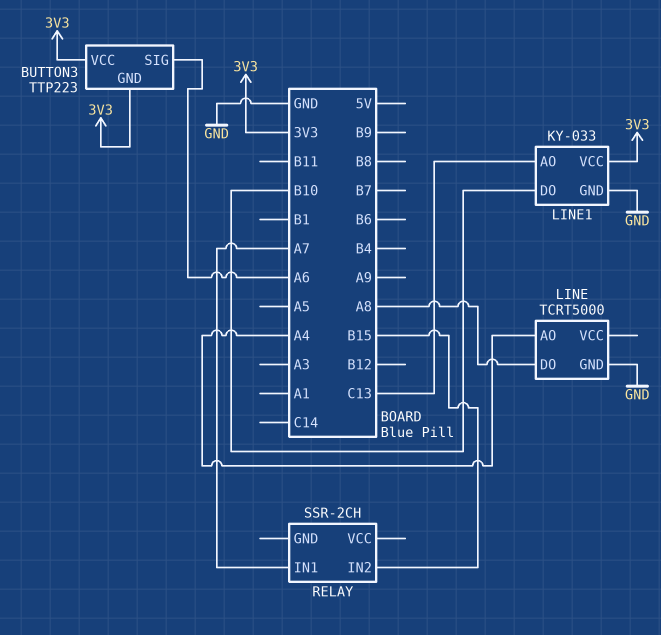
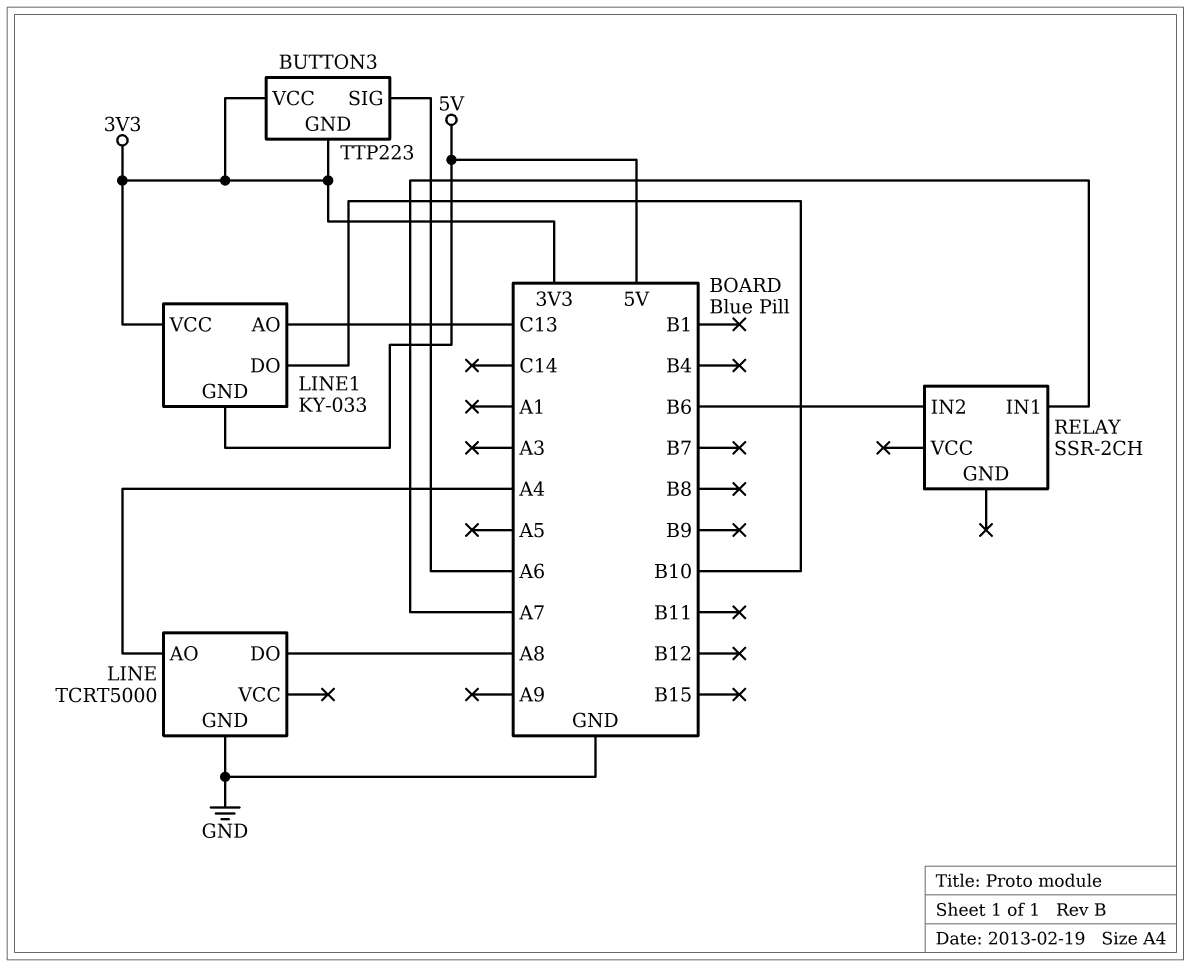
LINE1 pin GND: GND -> 5V
RELAY pin IN2: B15 -> B6

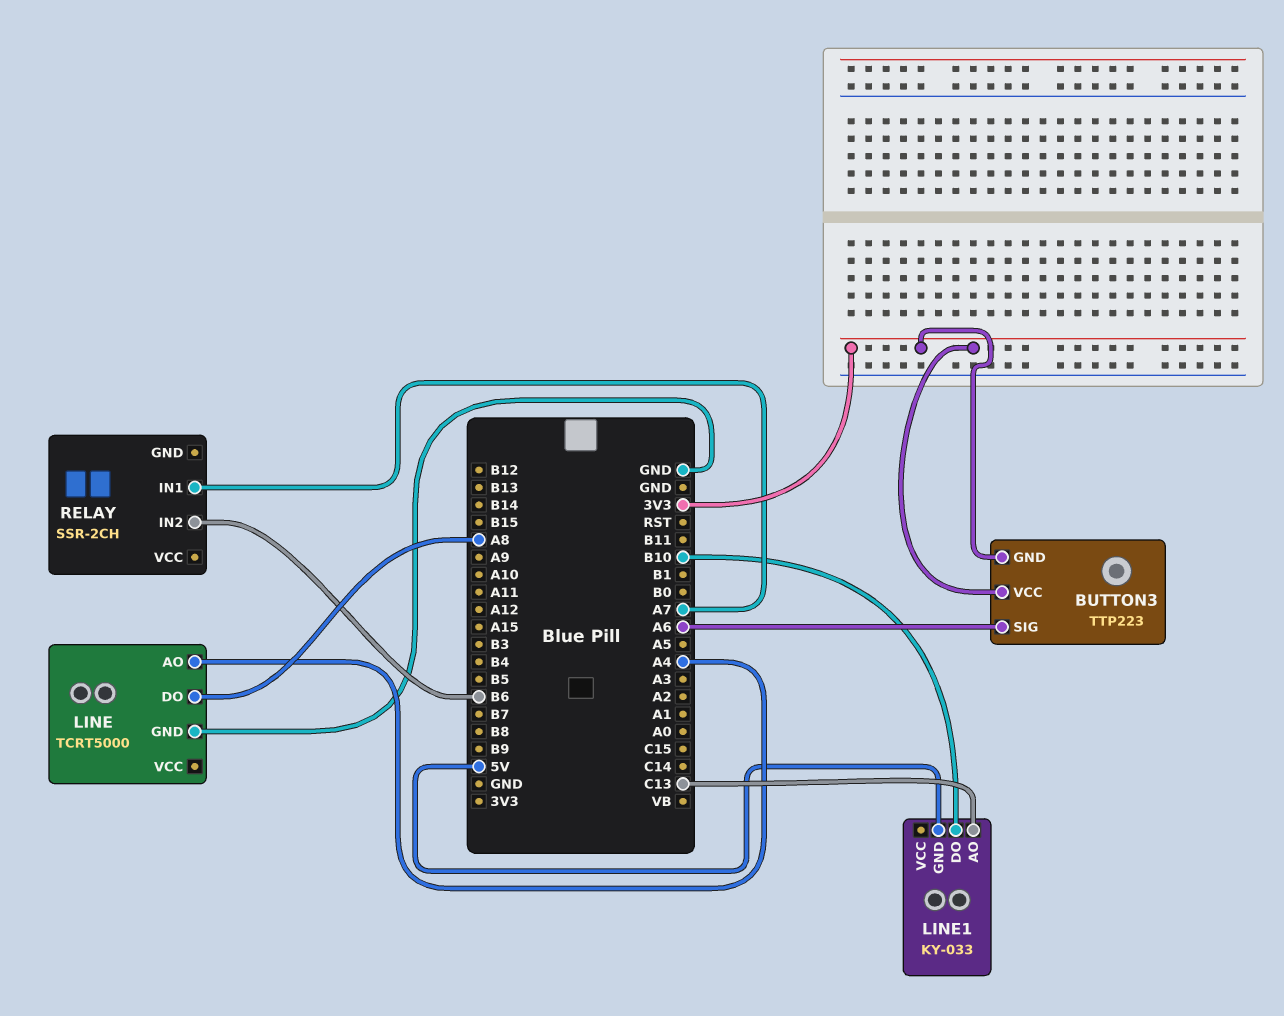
LINE1 pin VCC: 3V3 -> none

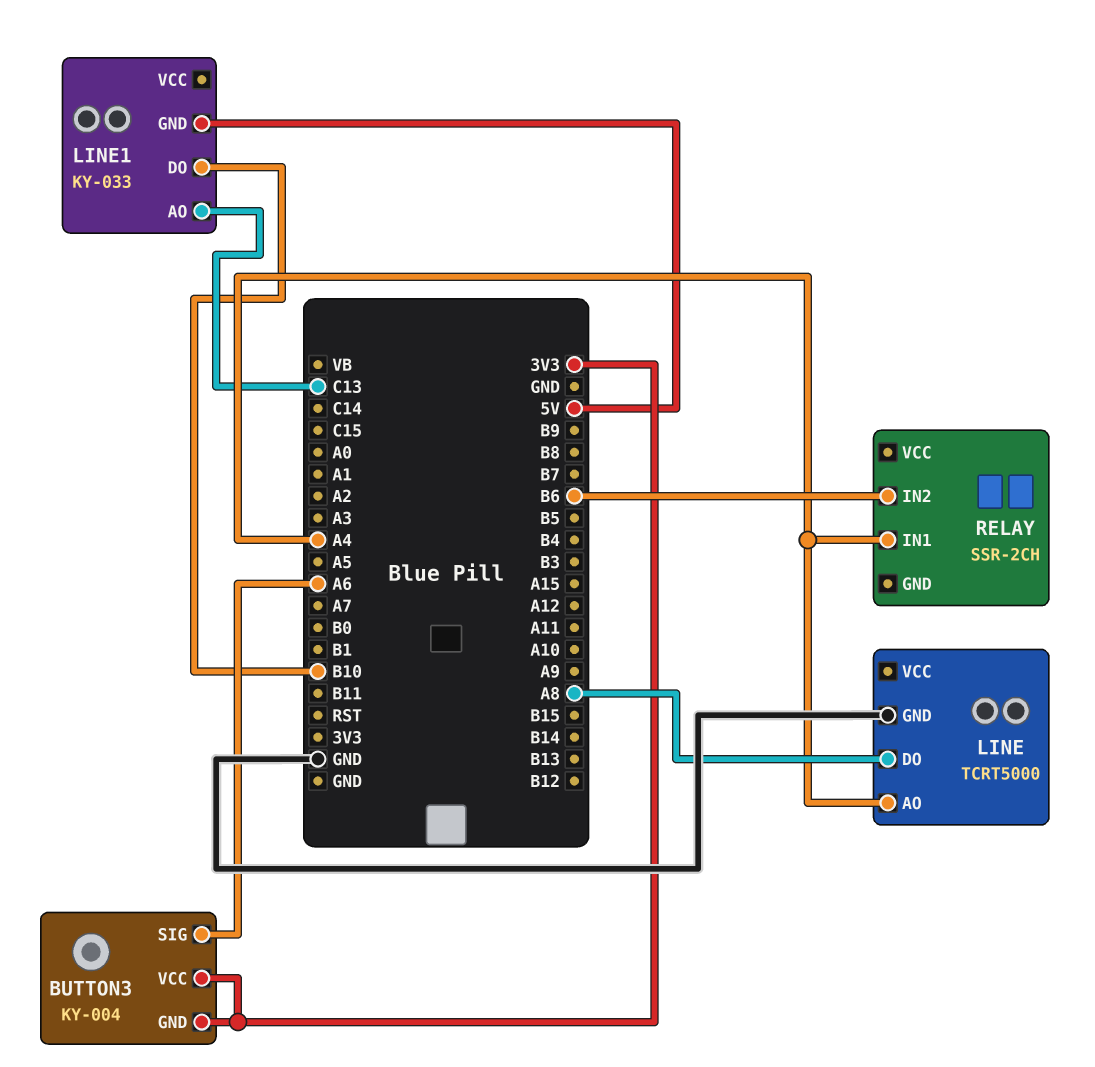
BUTTON3: TTP223 -> KY-004
RELAY pin IN1: A7 -> A4

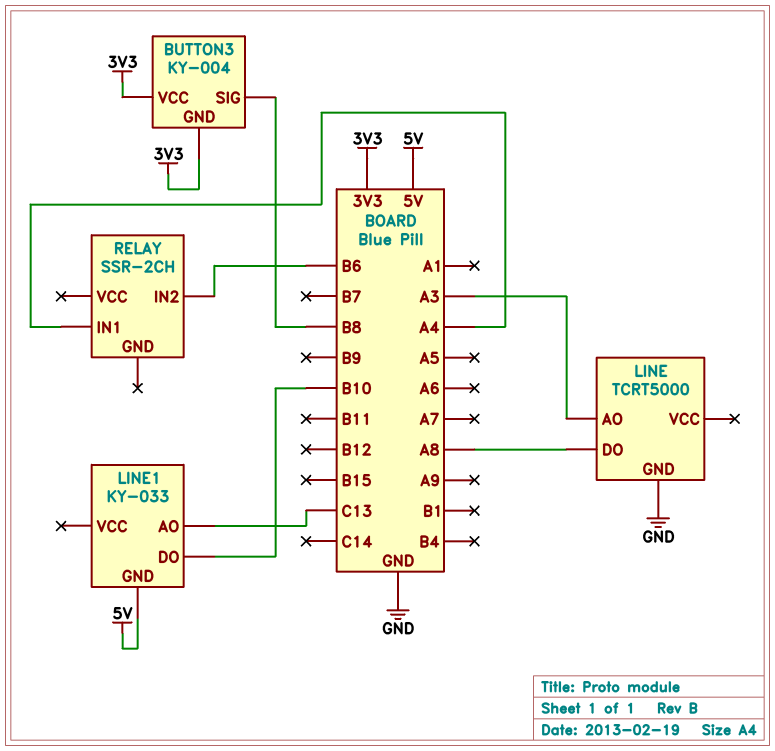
BUTTON3 pin SIG: A6 -> B8
LINE pin AO: A4 -> A3

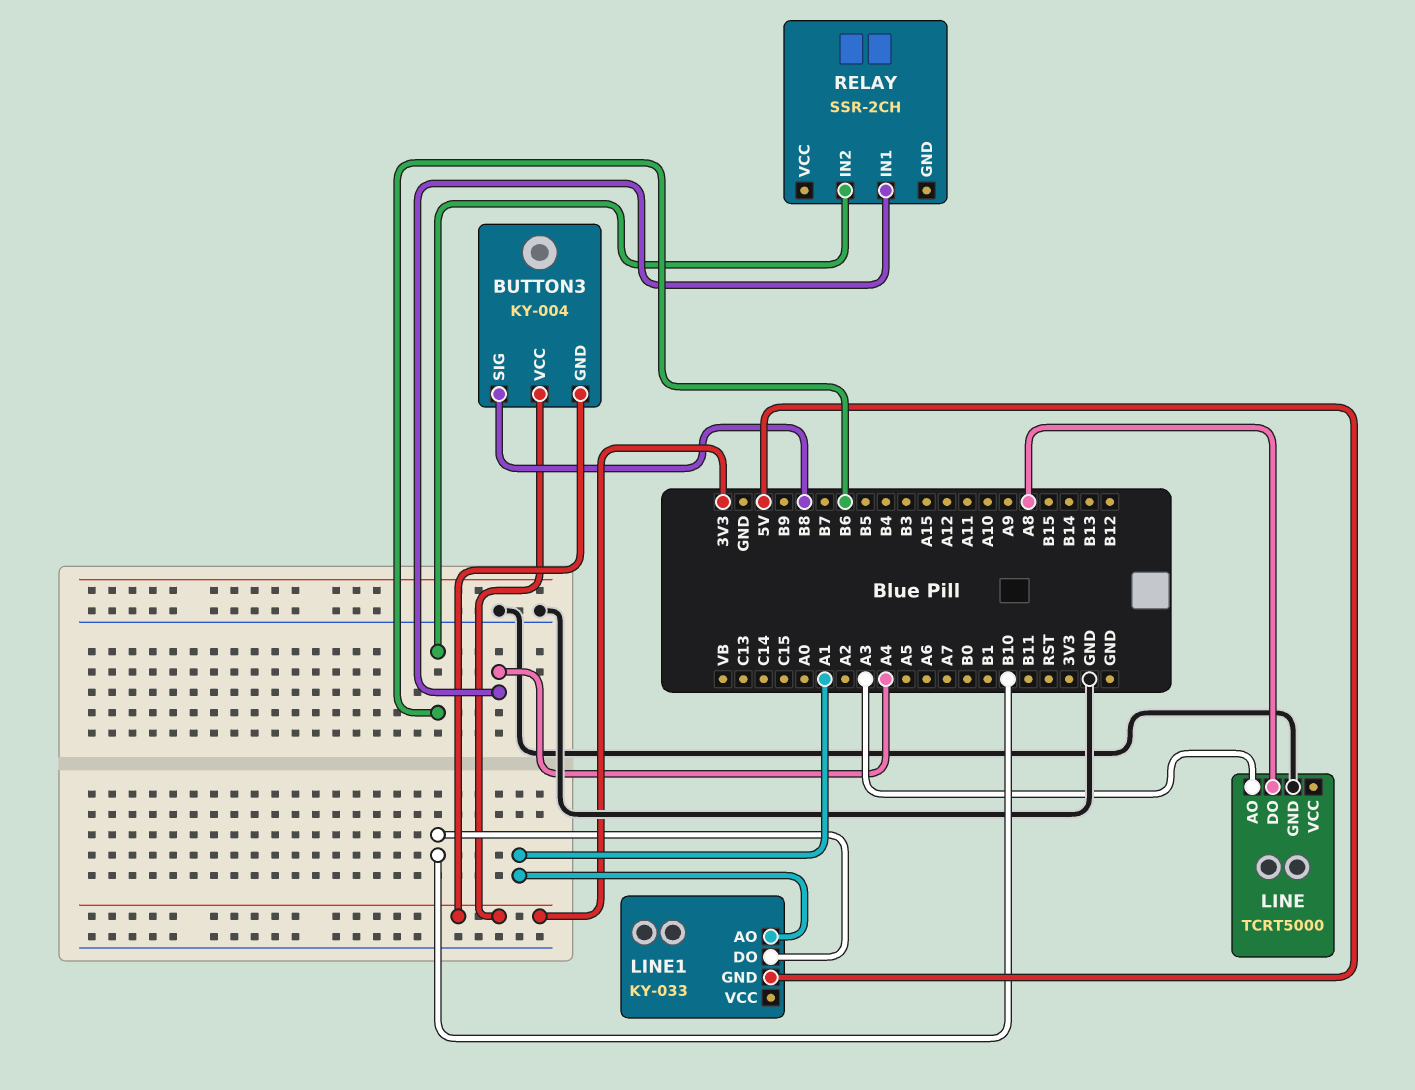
LINE1 pin AO: C13 -> A1

